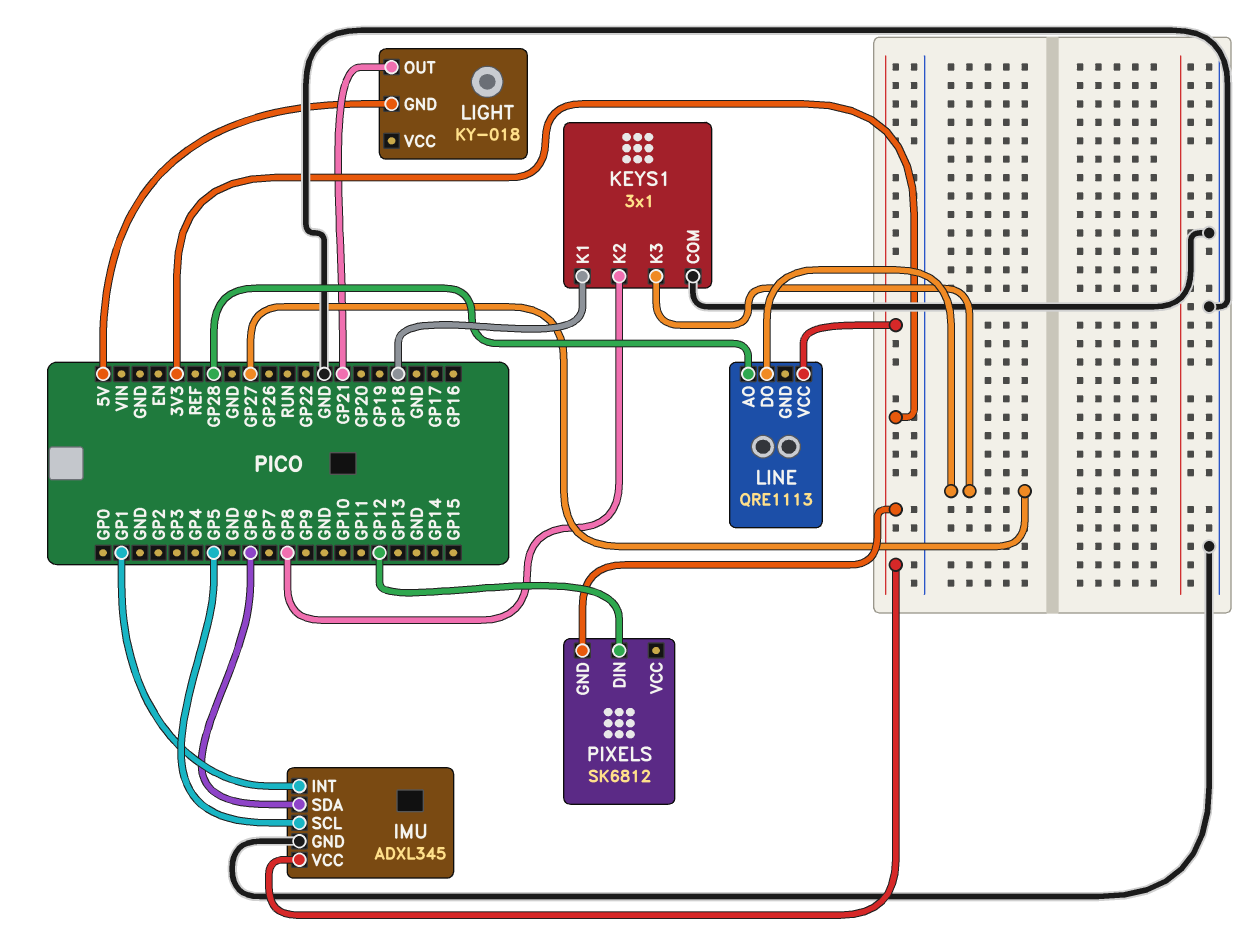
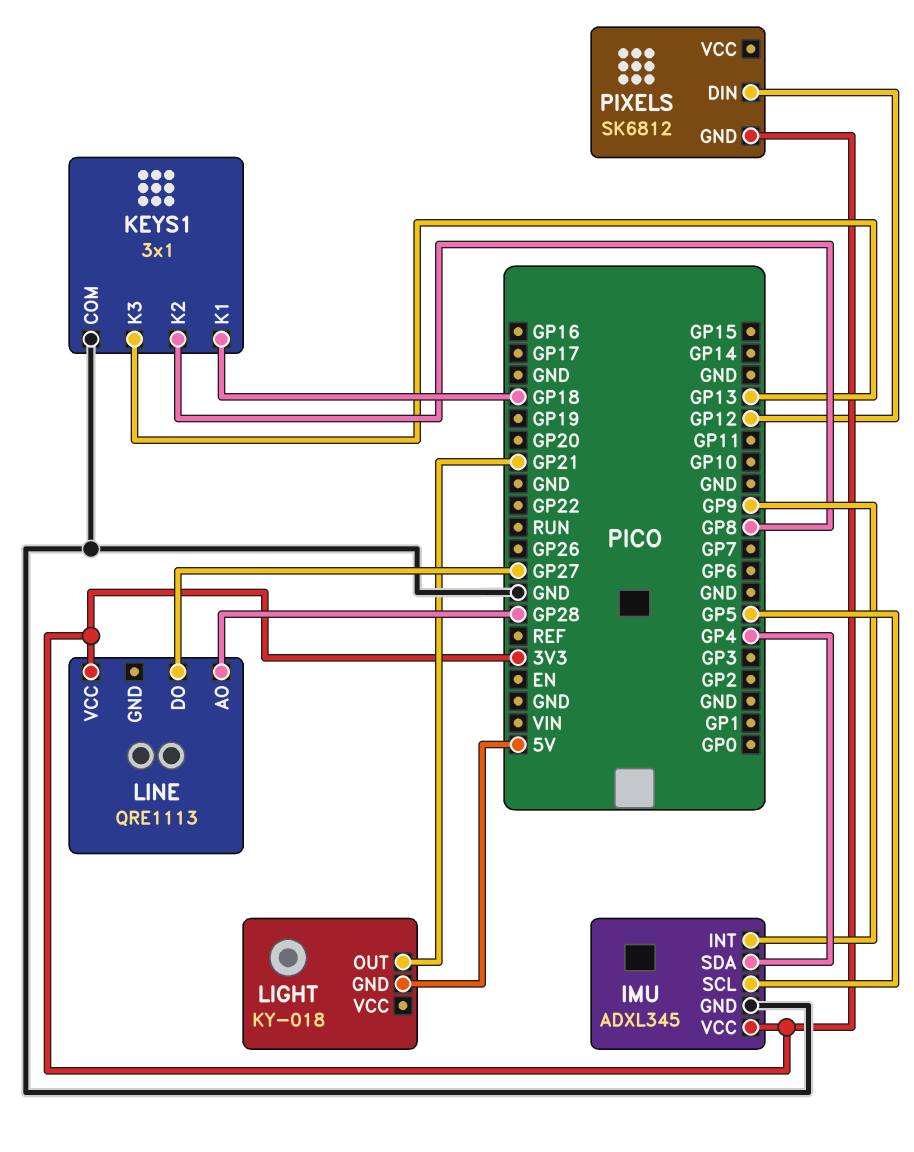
IMU pin INT: GP1 -> GP9
IMU pin SDA: GP6 -> GP4
KEYS1 pin K3: GP27 -> GP13

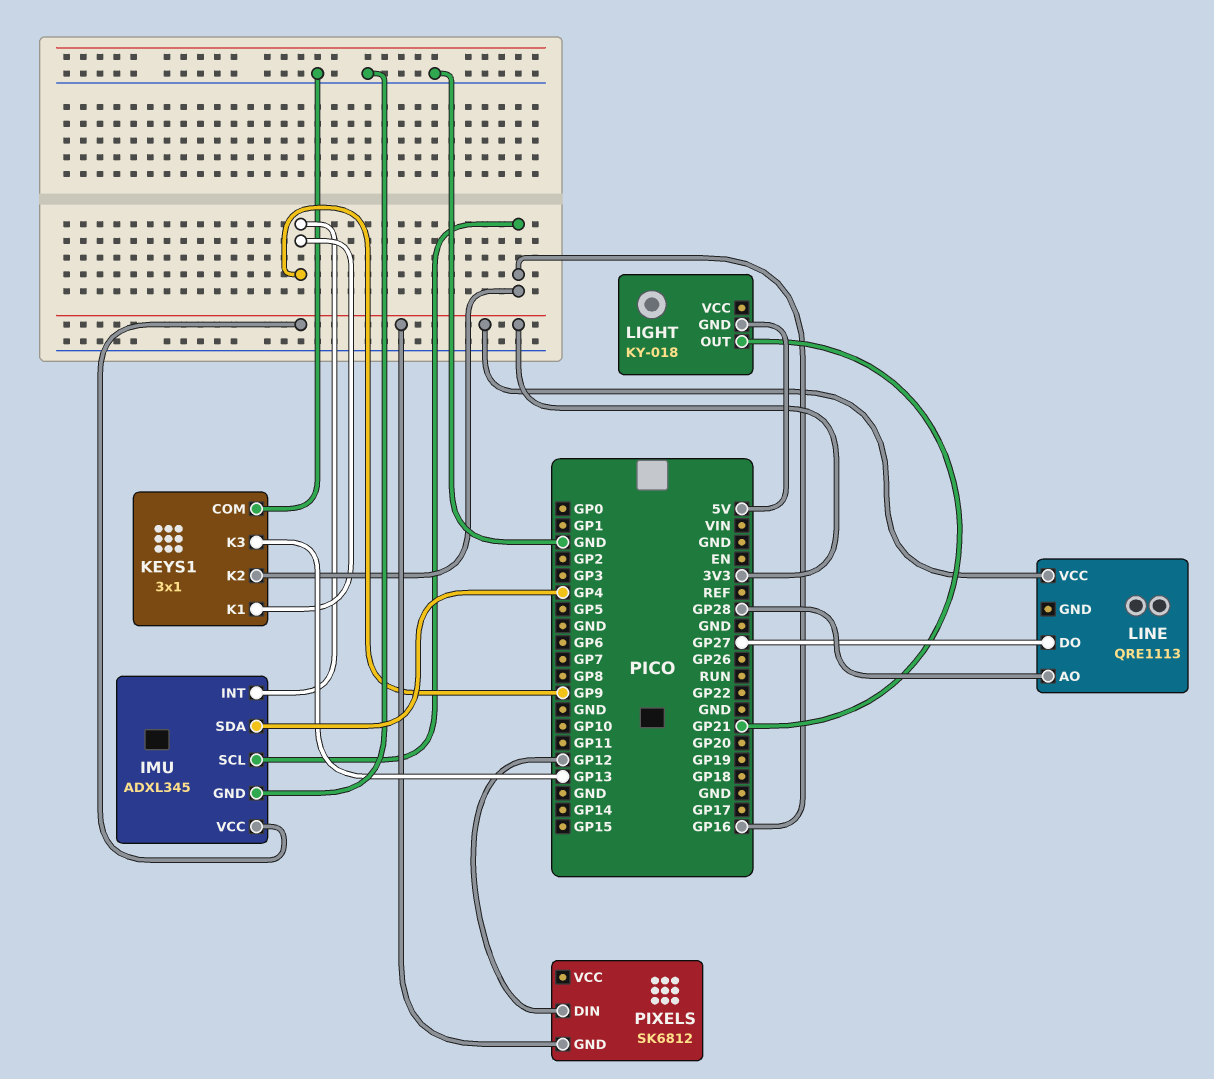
IMU pin SCL: GP5 -> GP16
KEYS1 pin K1: GP18 -> GP9
KEYS1 pin K2: GP8 -> GP16

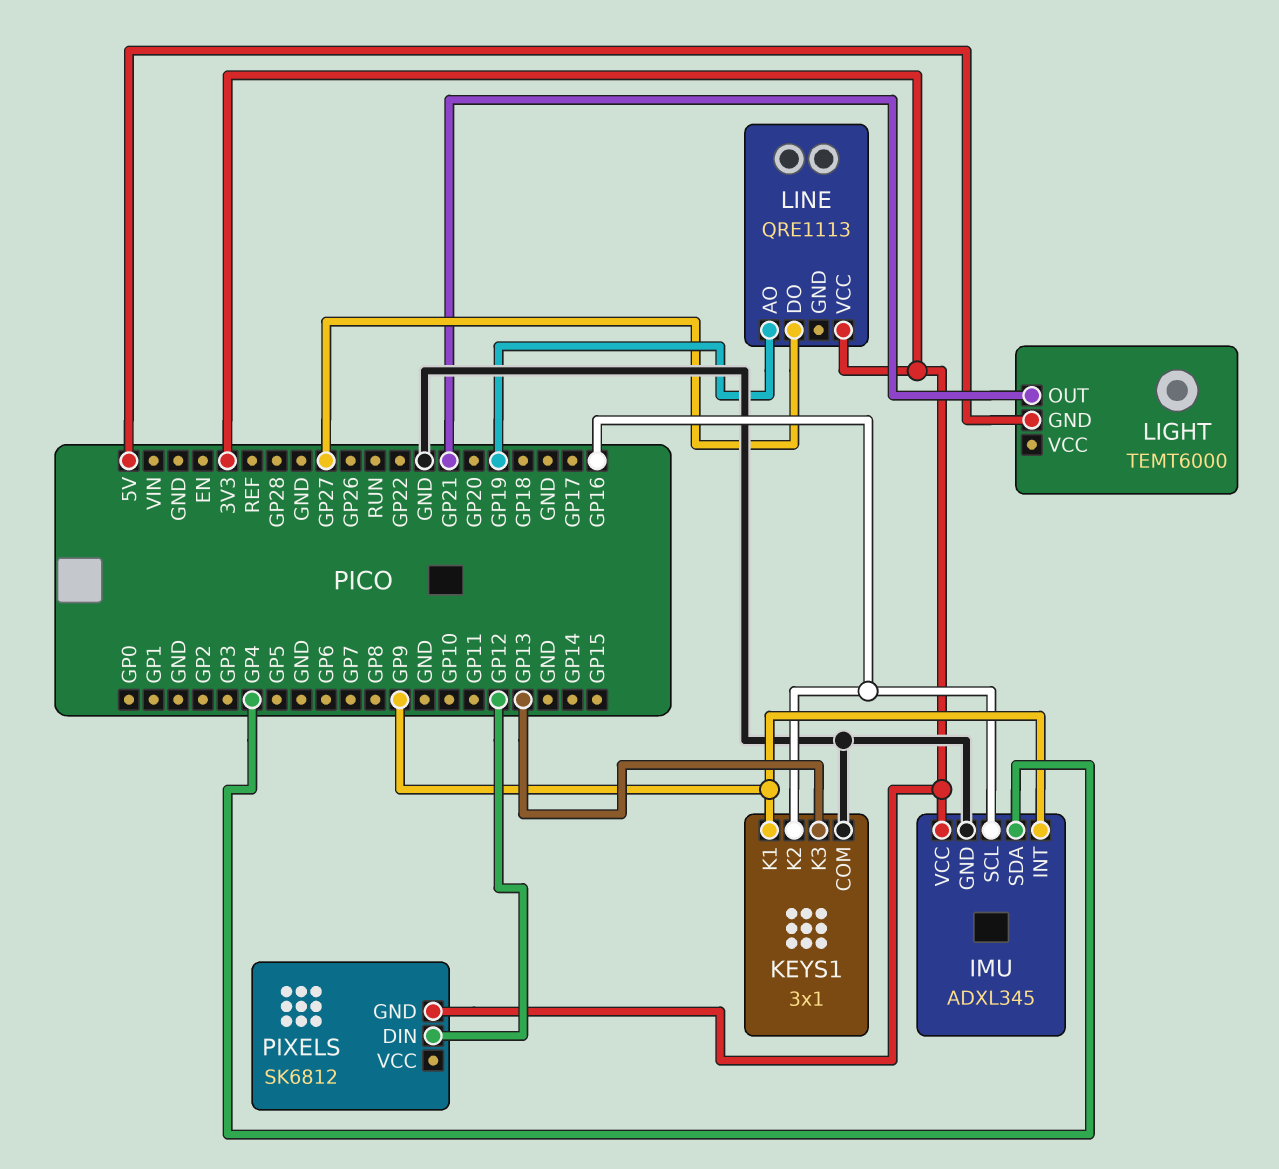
LIGHT: KY-018 -> TEMT6000
LINE pin AO: GP28 -> GP19

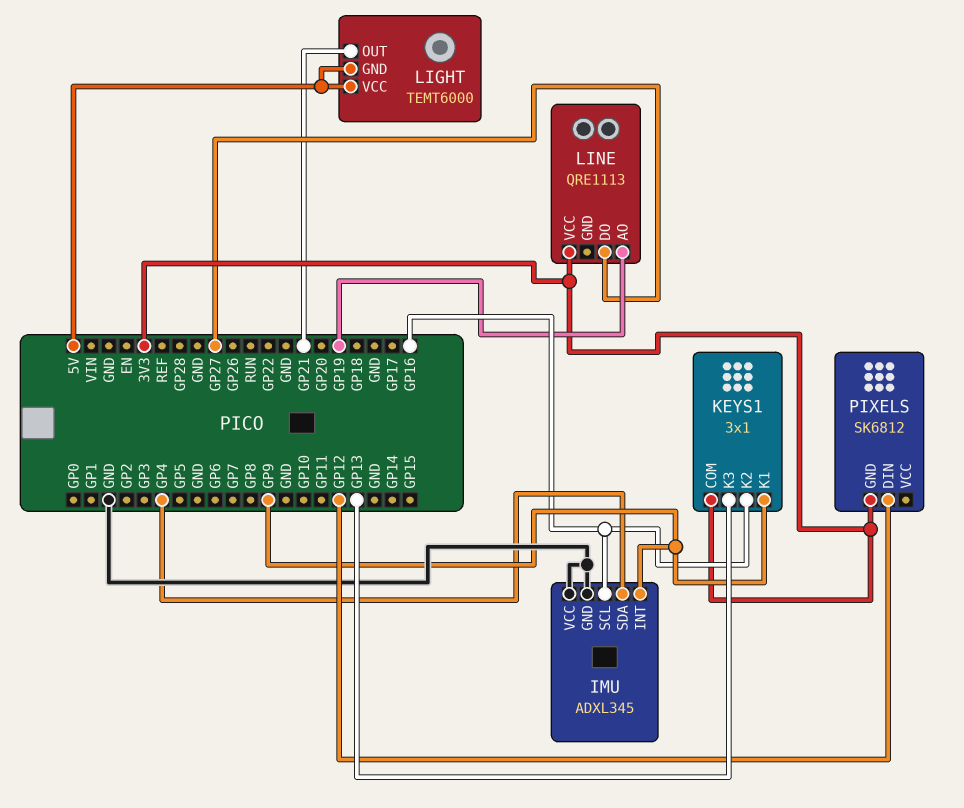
IMU pin VCC: 3V3 -> GND
KEYS1 pin COM: GND -> 3V3
LIGHT pin VCC: none -> 5V

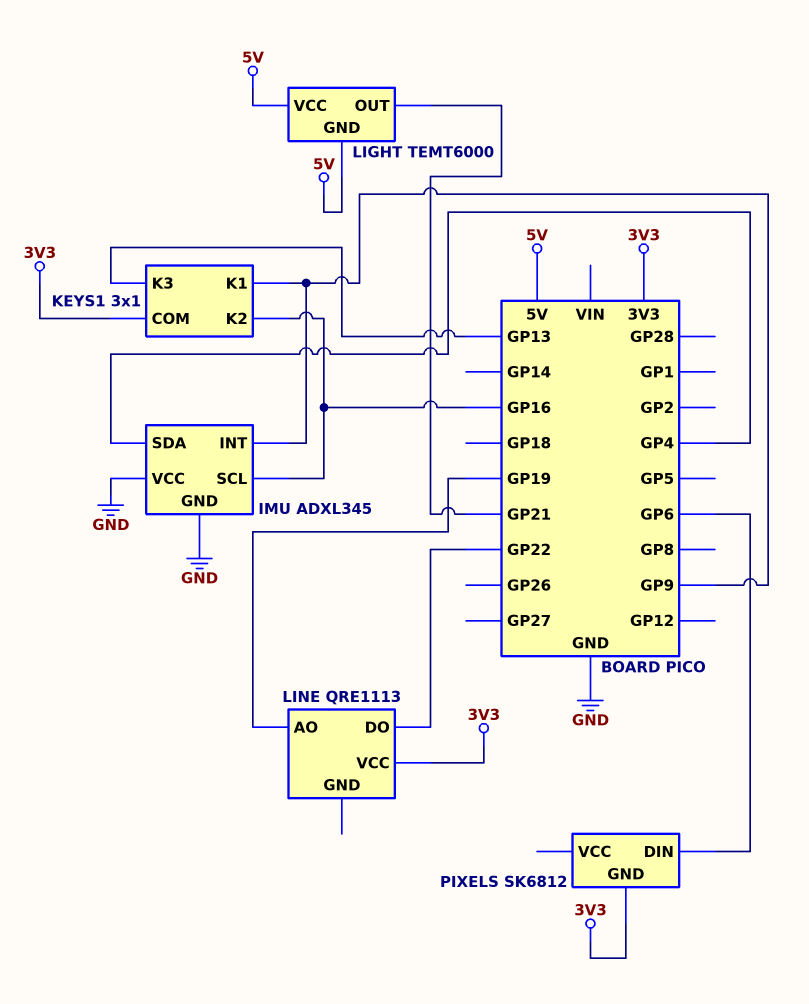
LINE pin DO: GP27 -> GP22
PIXELS pin DIN: GP12 -> GP6

